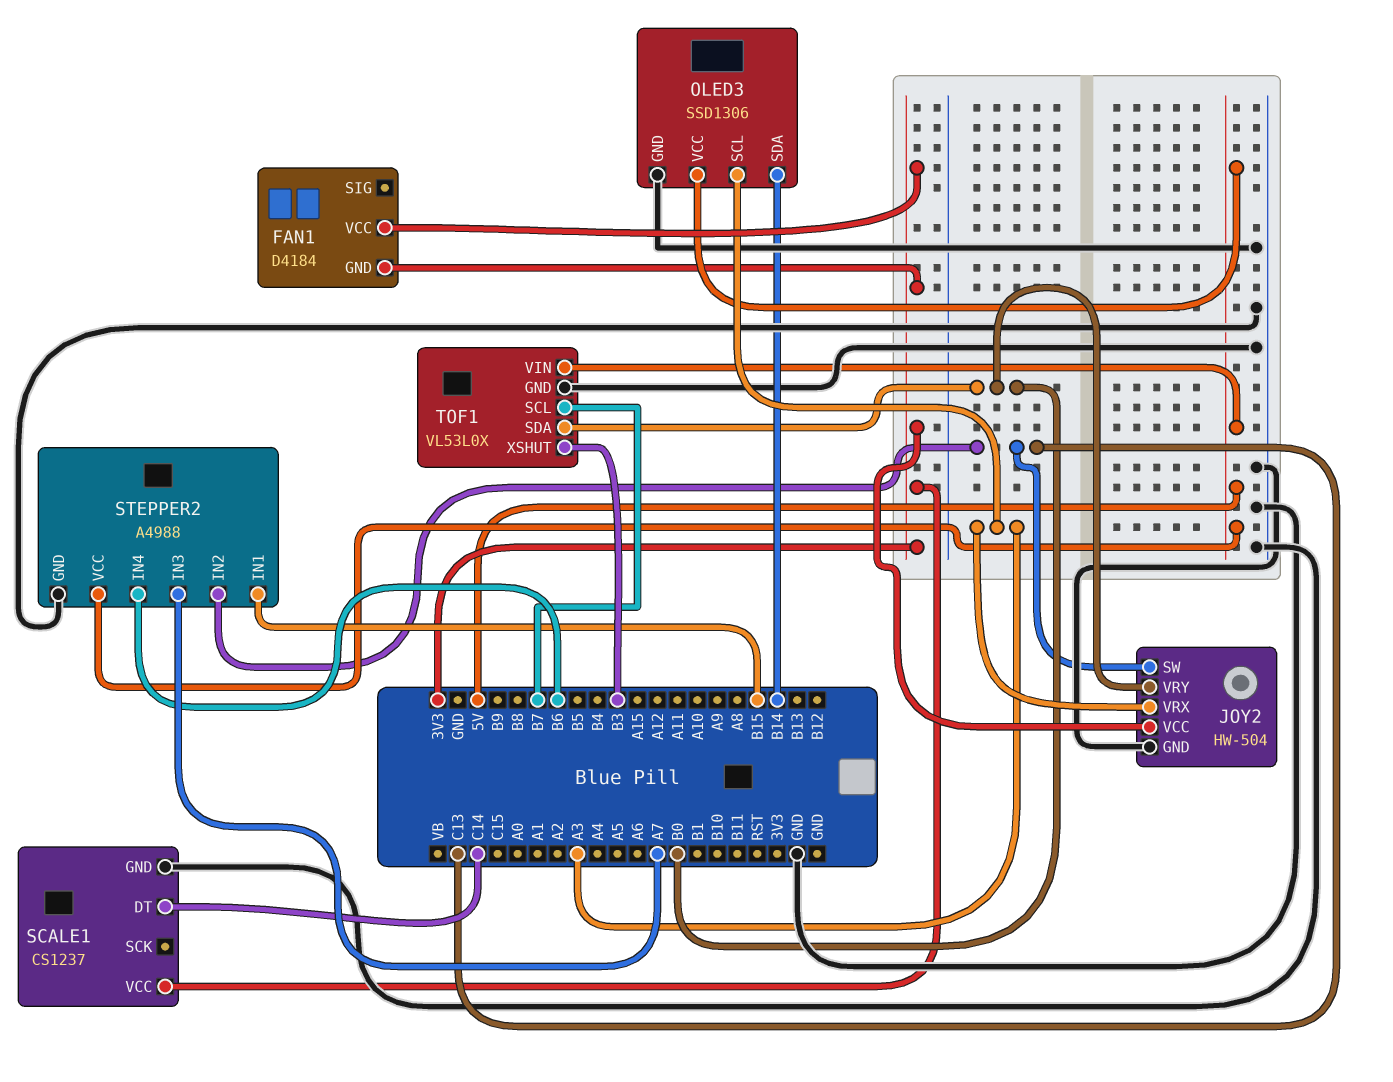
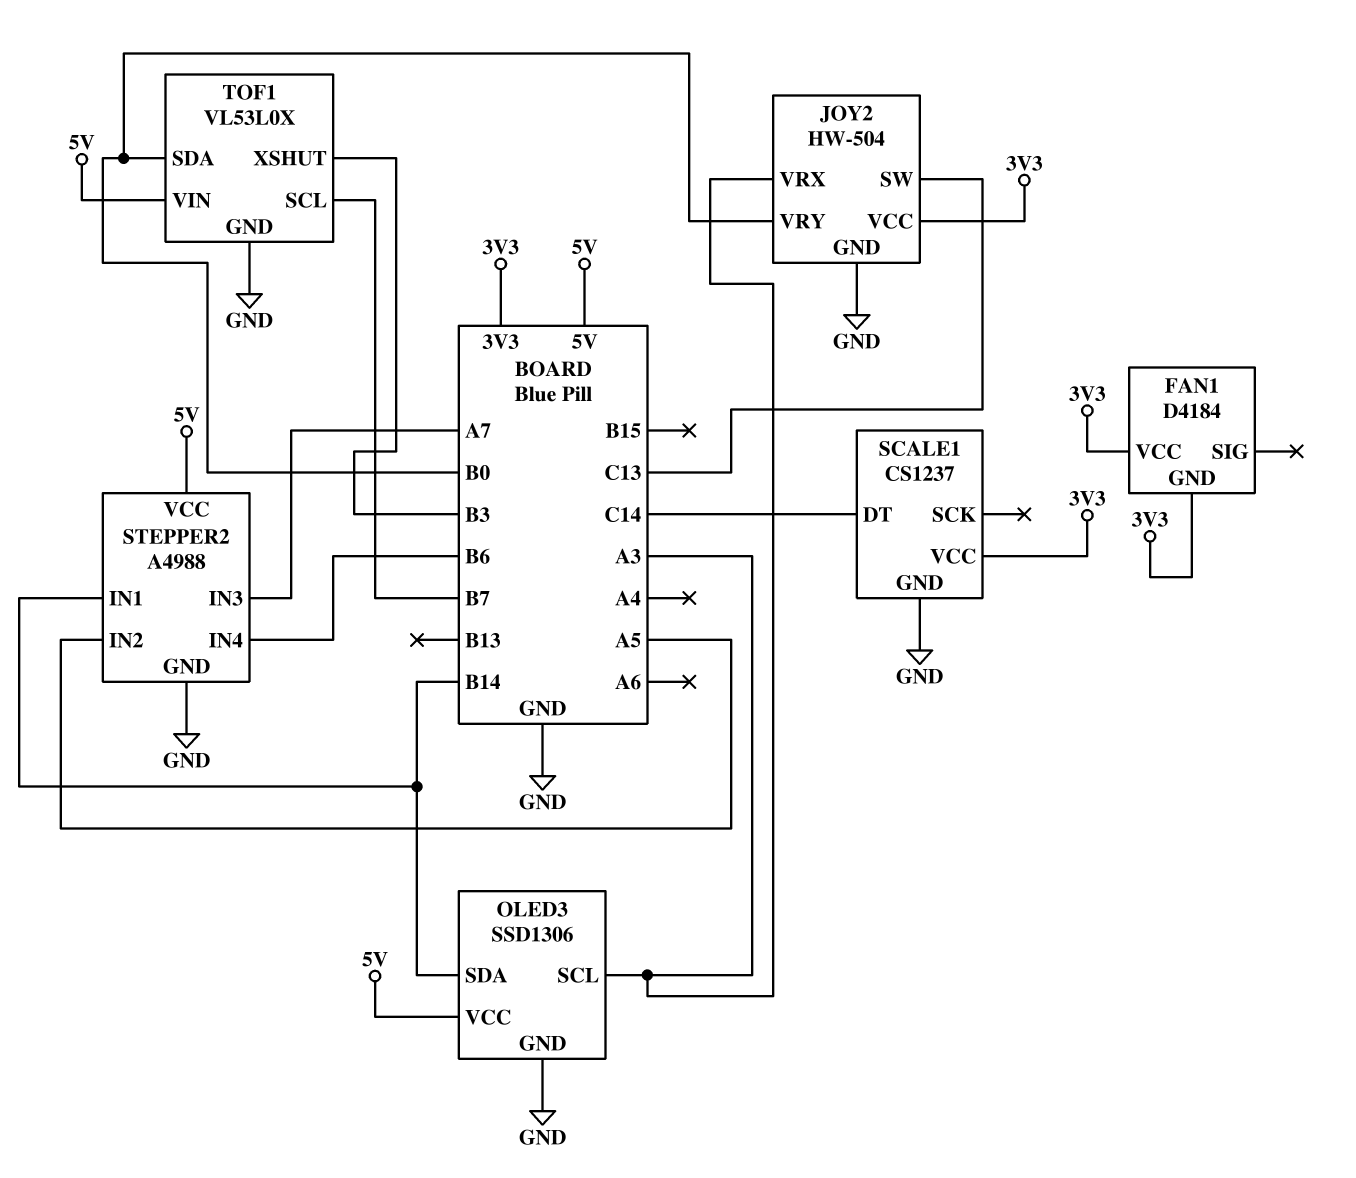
STEPPER2 pin IN1: B15 -> B14
STEPPER2 pin IN2: C13 -> A5

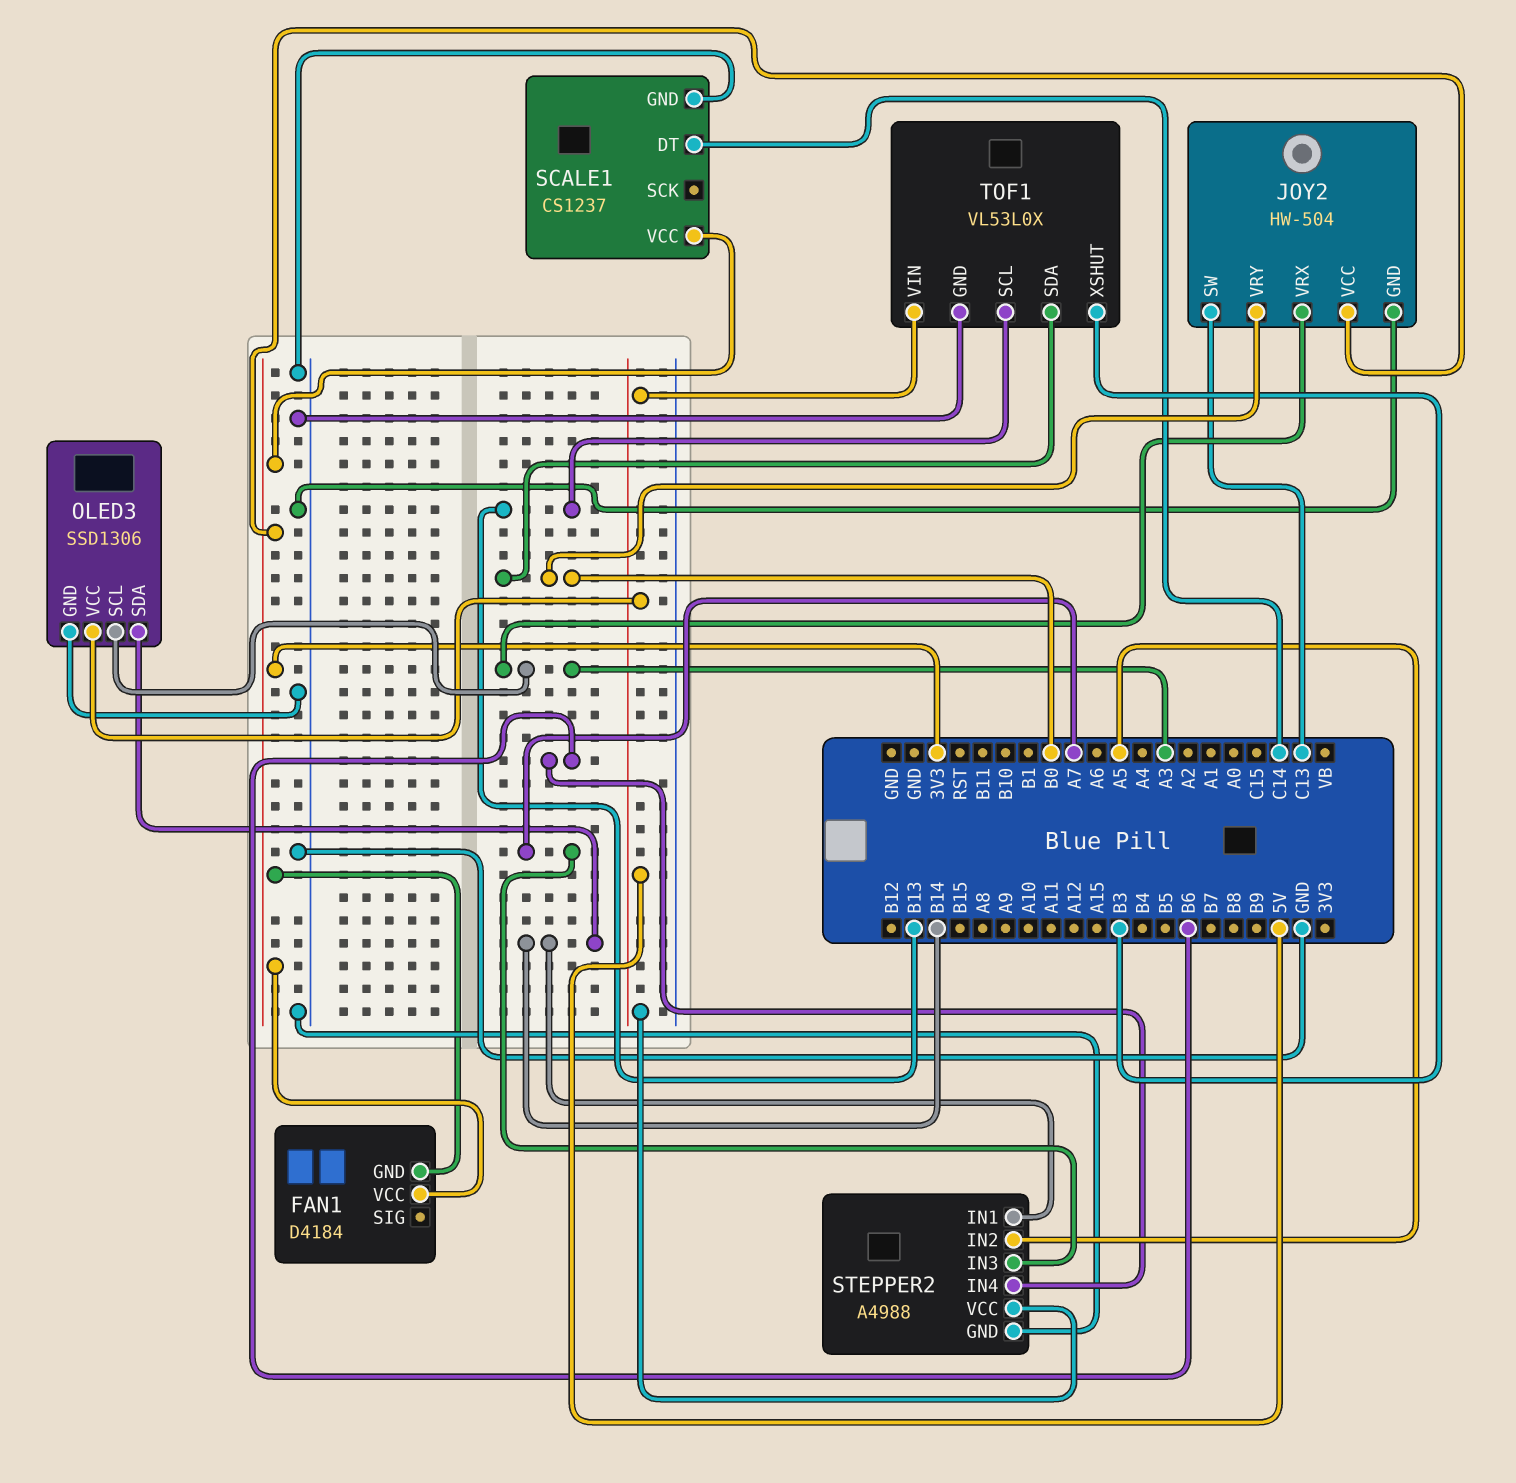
TOF1 pin SCL: B7 -> B13

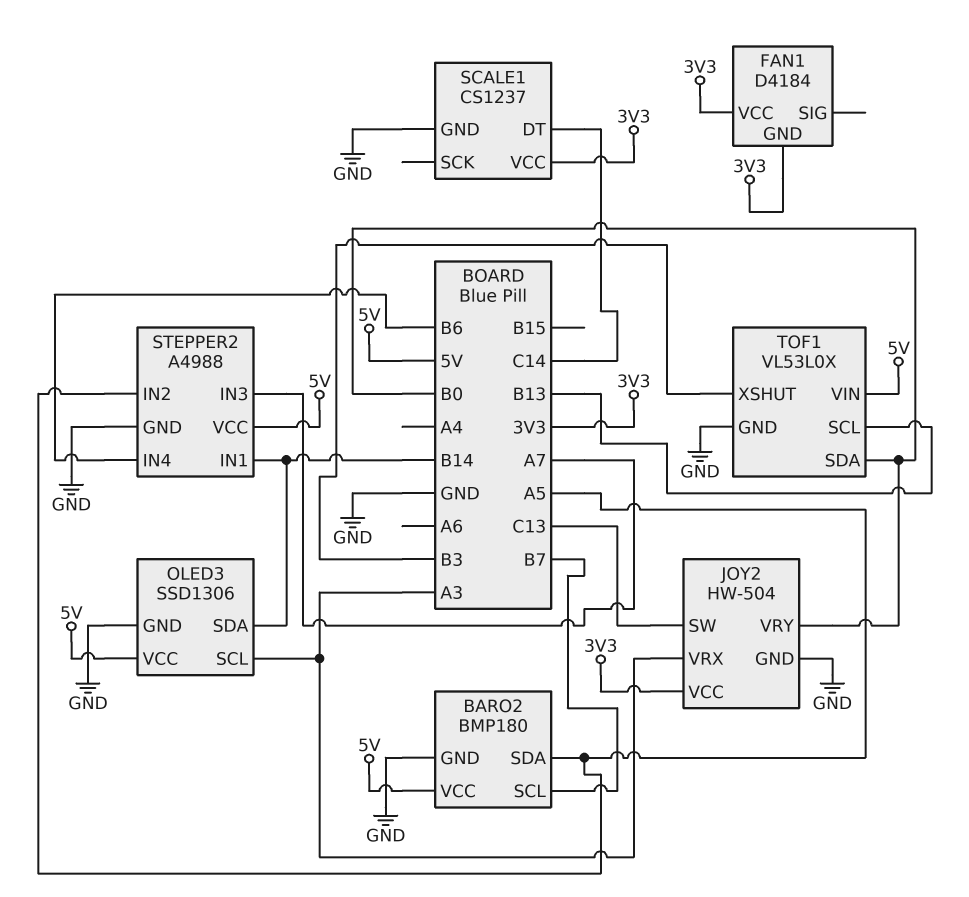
BARO2: none -> BMP180
BARO2 pin GND: none -> GND
BARO2 pin SCL: none -> B7
BARO2 pin SDA: none -> A5
BARO2 pin VCC: none -> 5V

